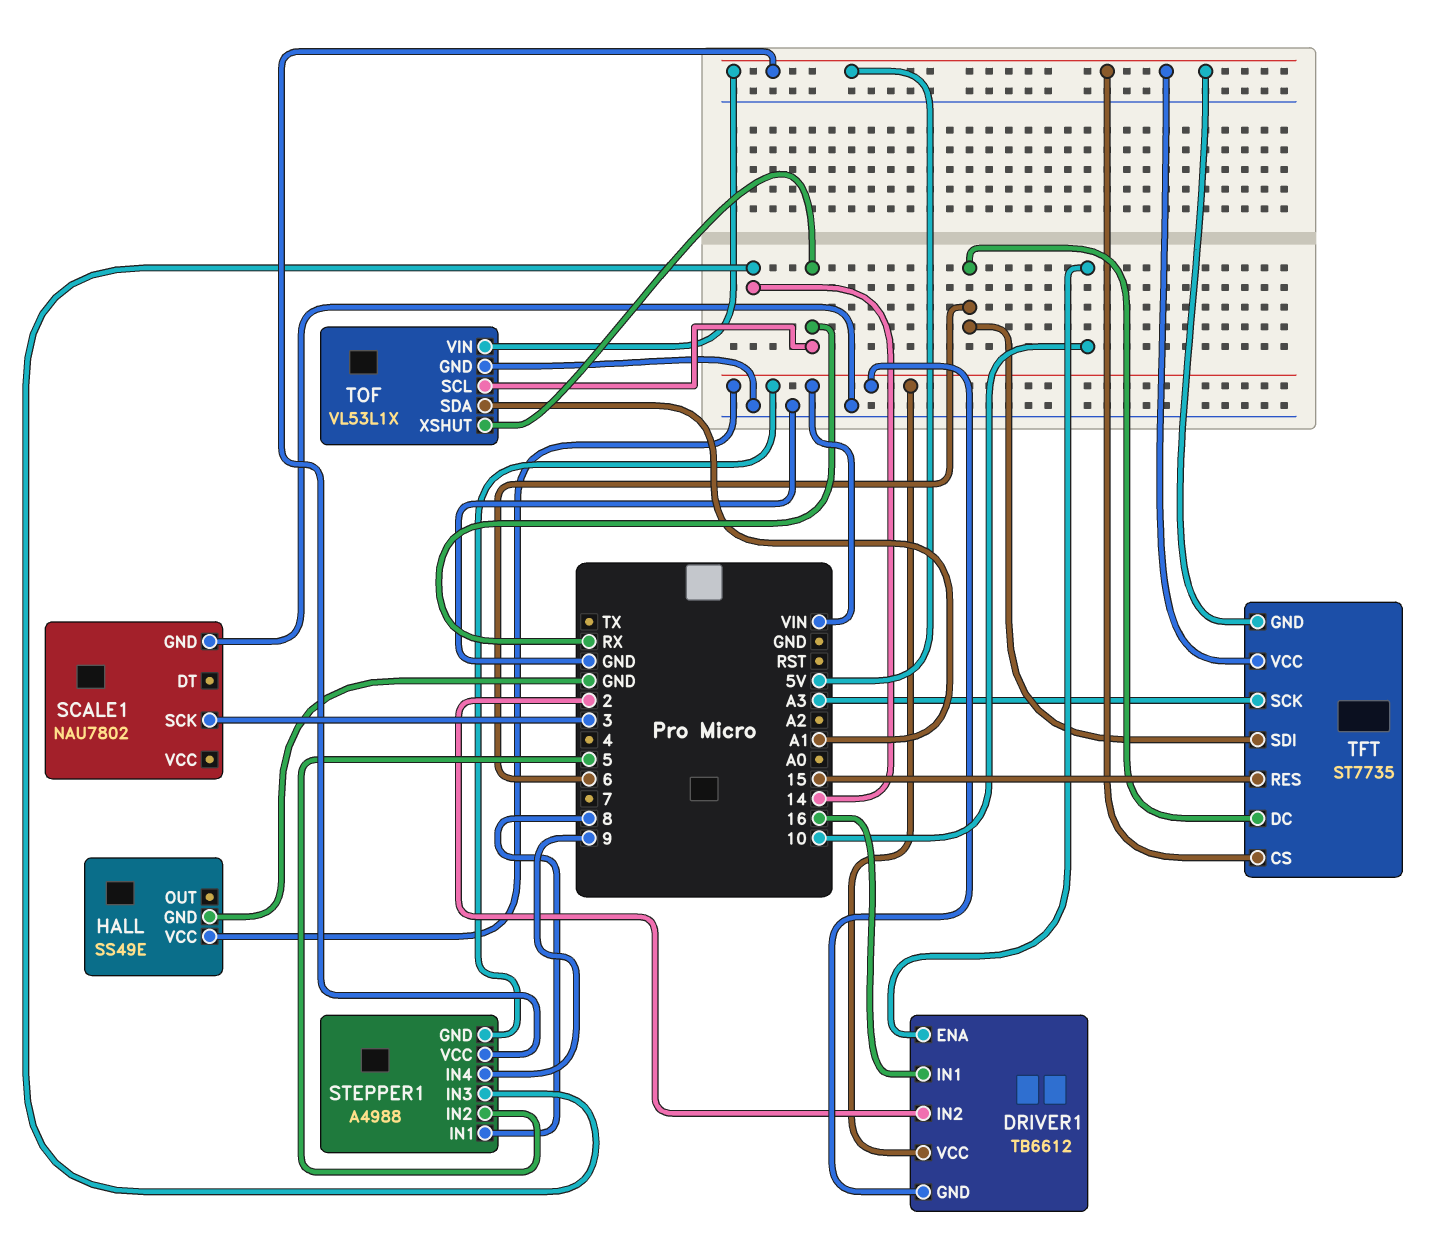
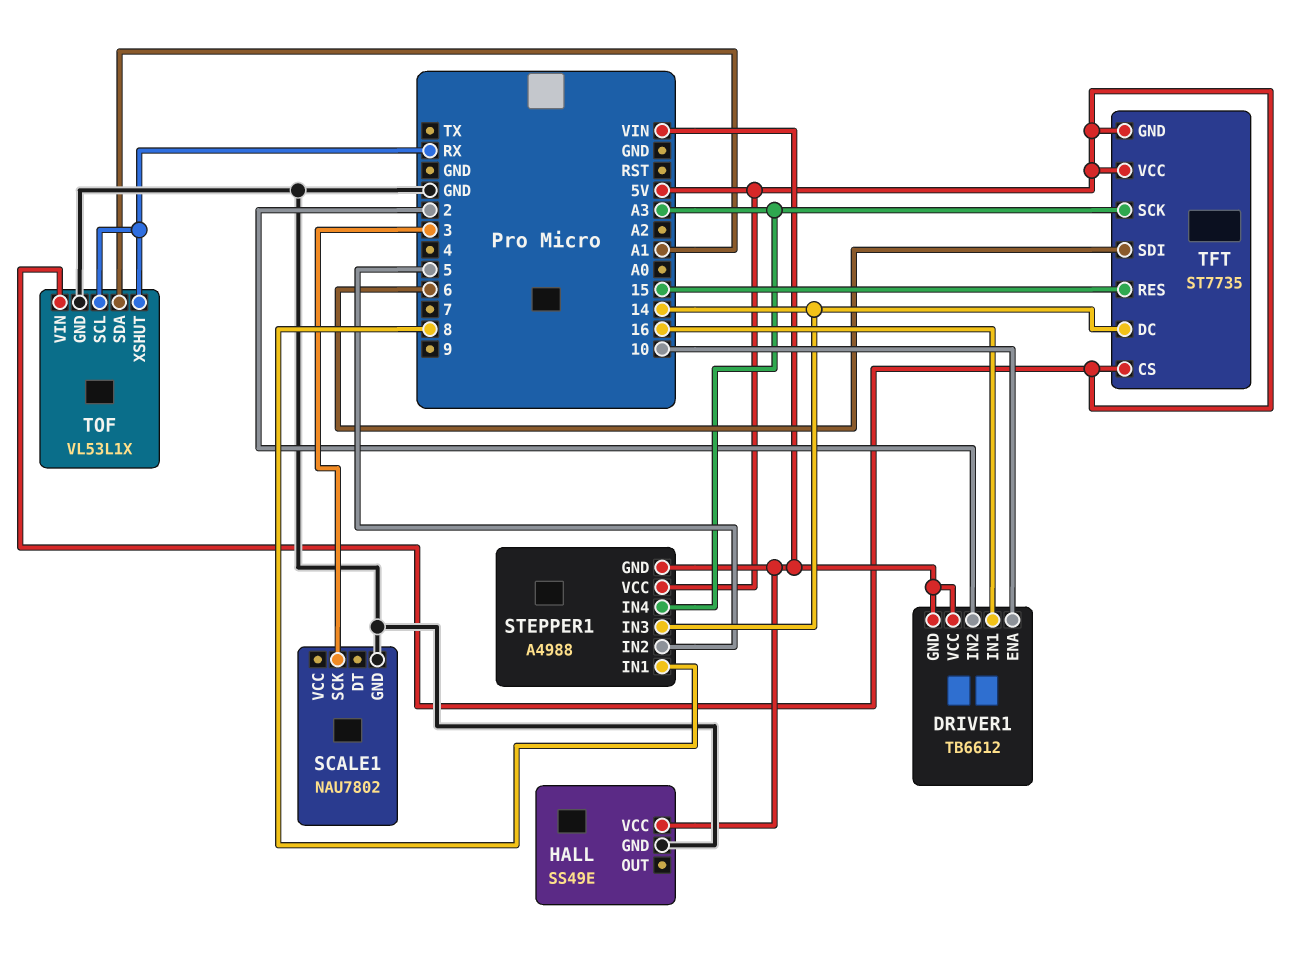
STEPPER1 pin IN4: 9 -> A3
TFT pin DC: 6 -> 14

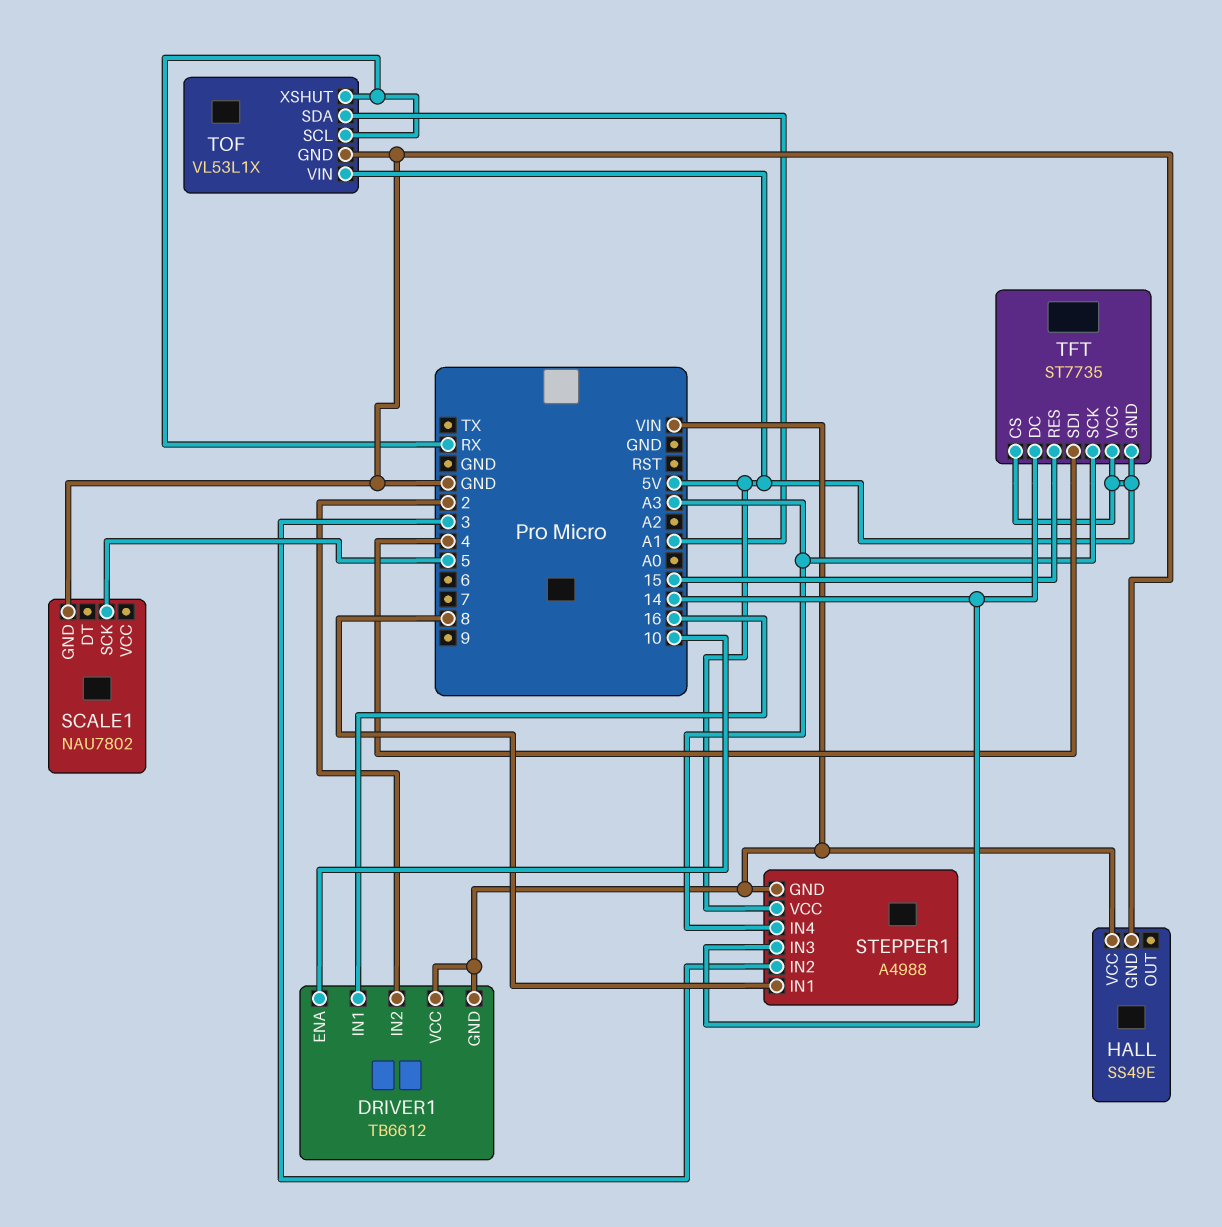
SCALE1 pin SCK: 3 -> 5
STEPPER1 pin IN2: 5 -> 3
TFT pin SDI: 6 -> 4

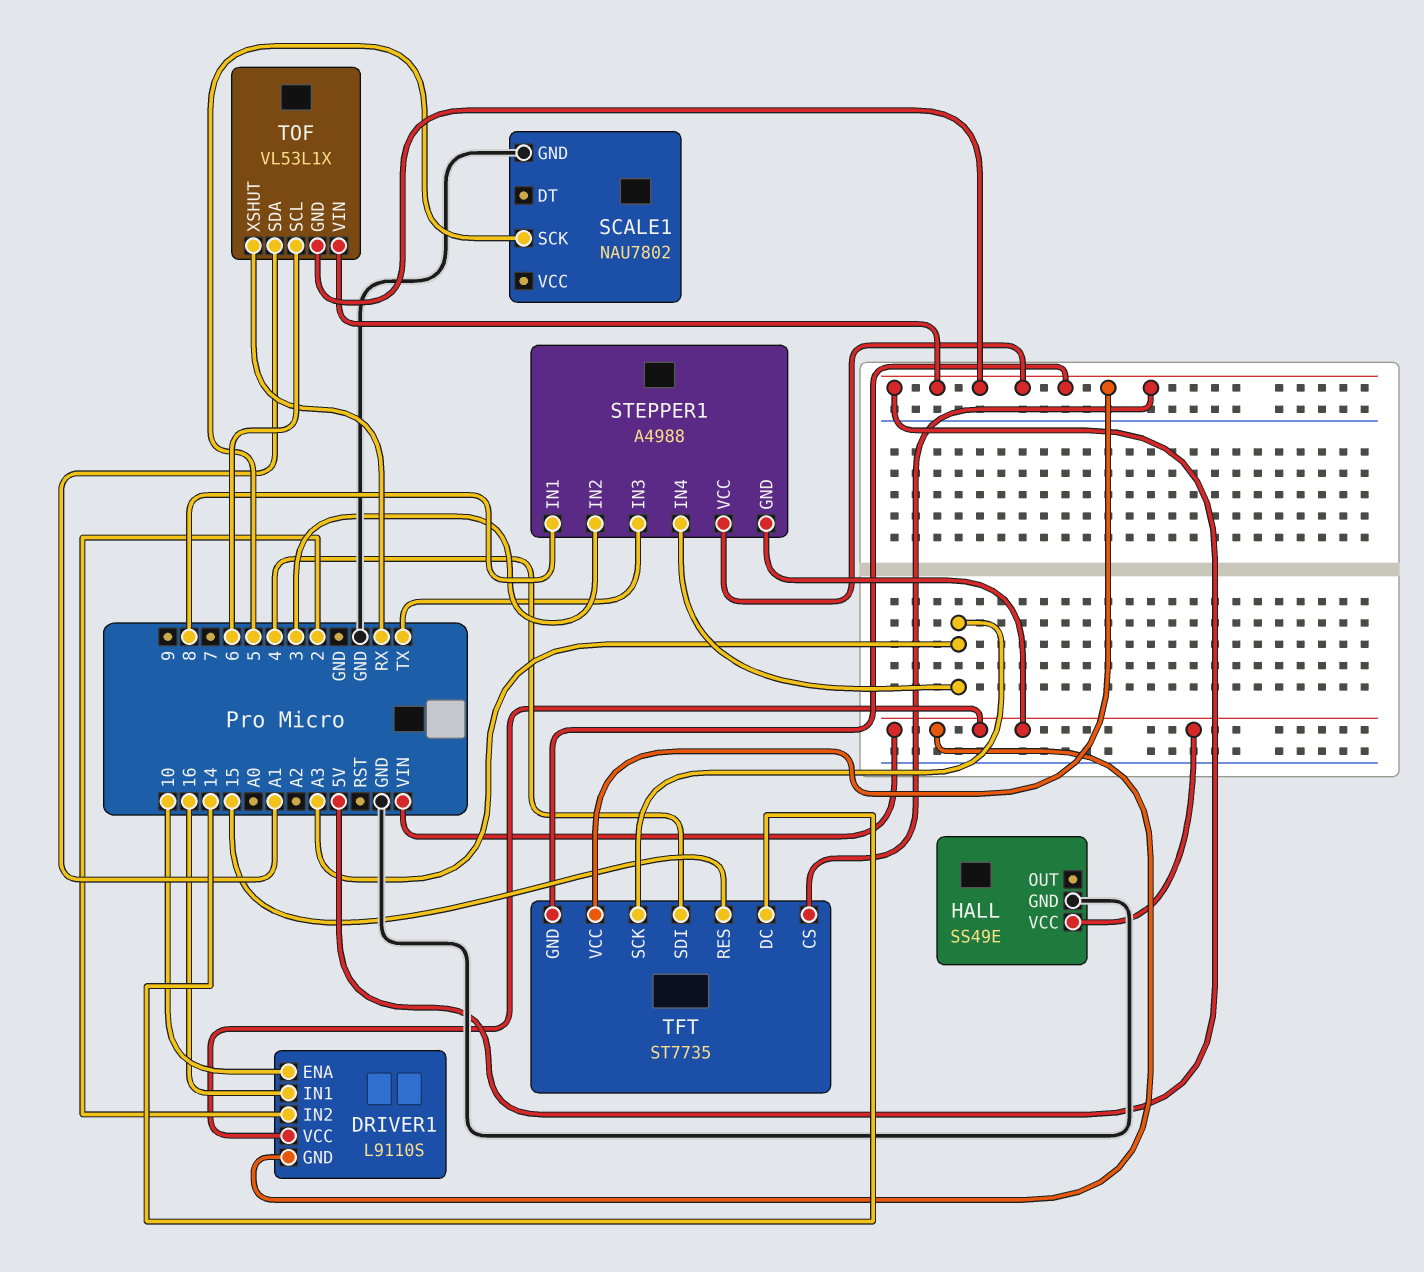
DRIVER1: TB6612 -> L9110S
STEPPER1 pin IN3: 14 -> TX
TOF pin GND: GND -> 5V
TOF pin SCL: RX -> 6

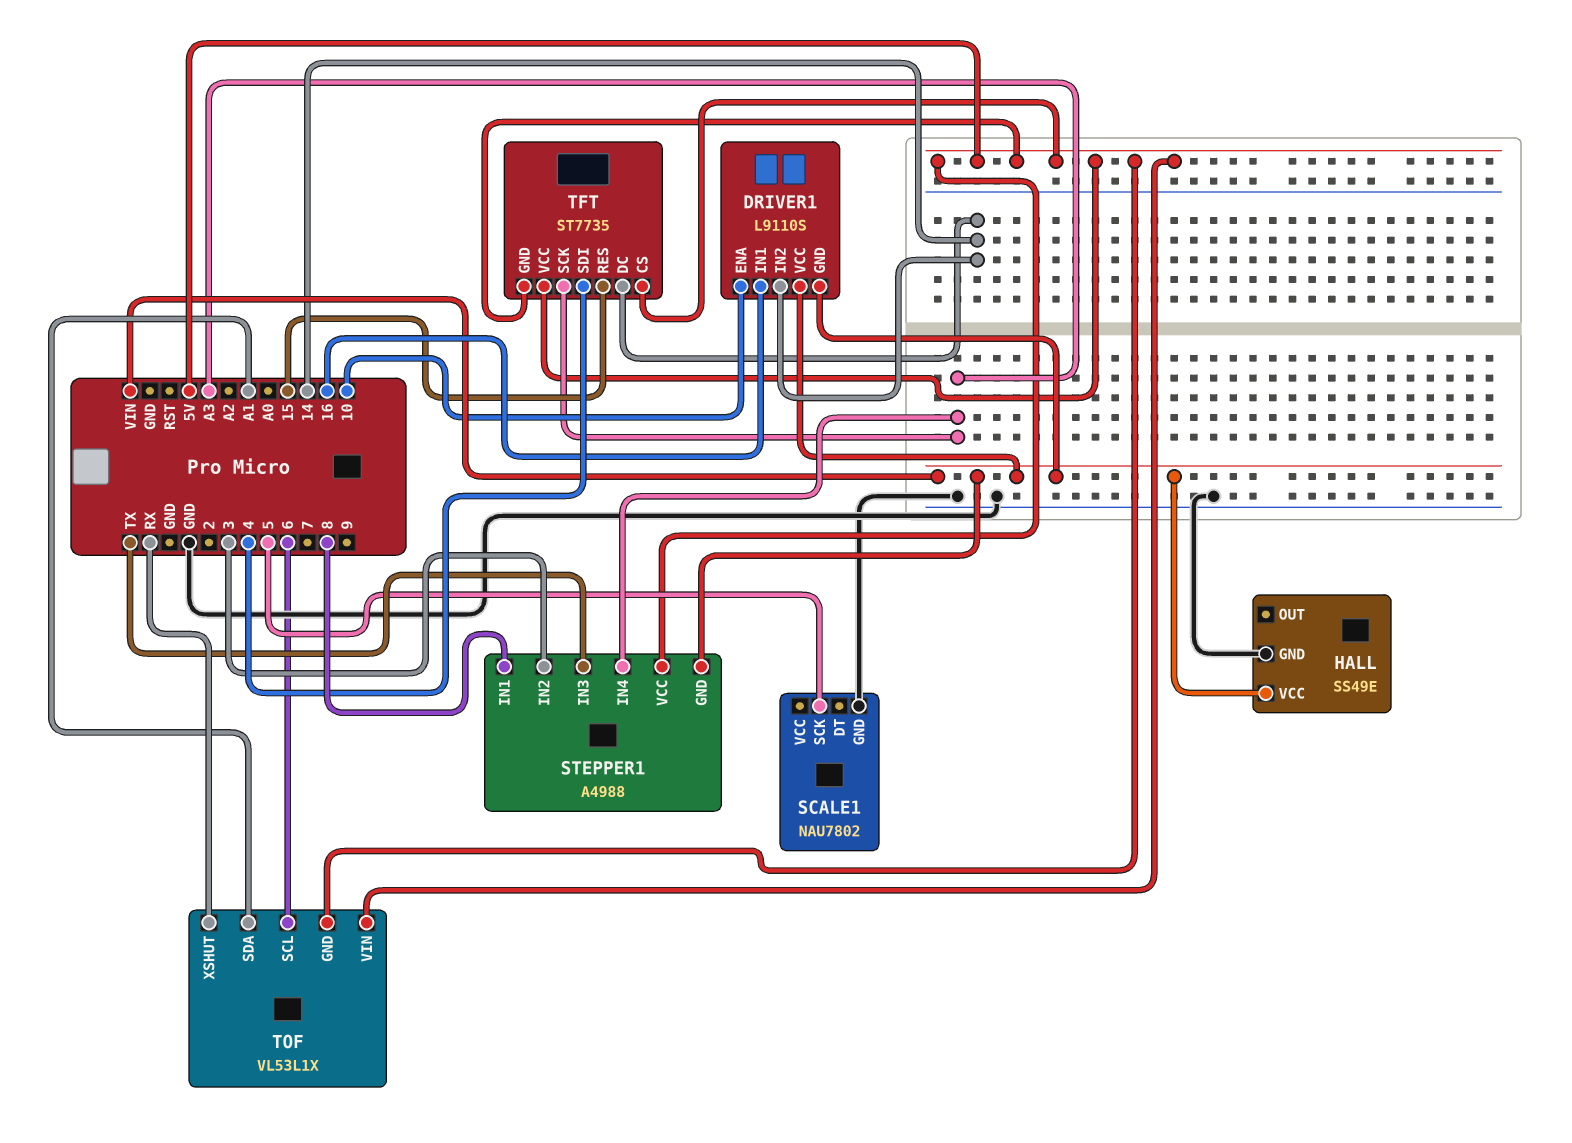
DRIVER1 pin IN2: 2 -> 14

